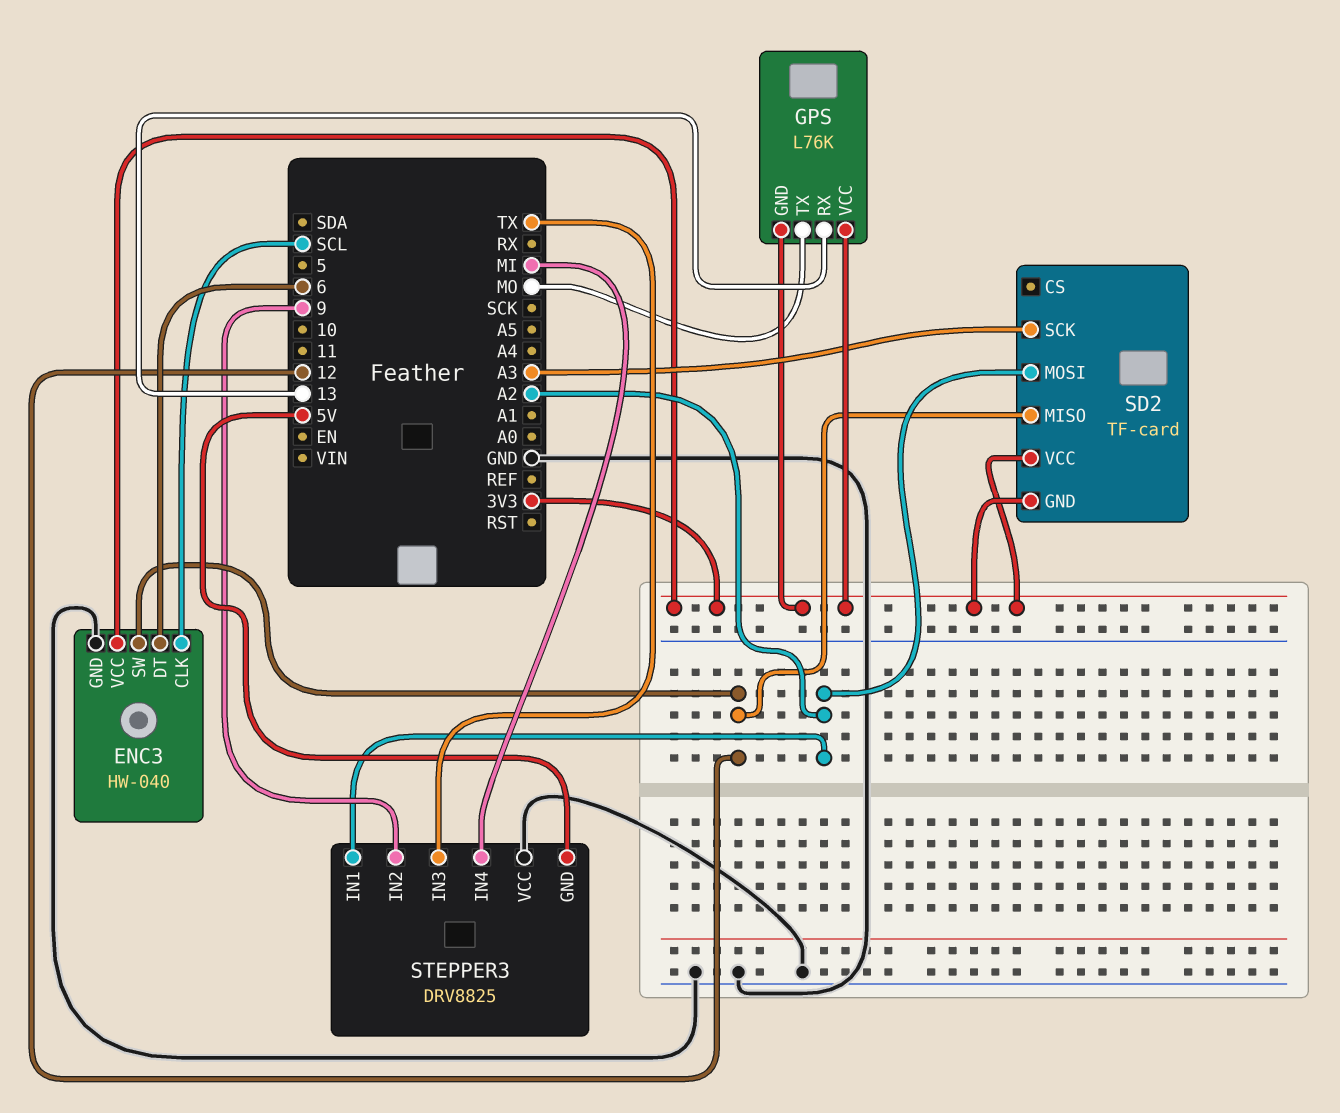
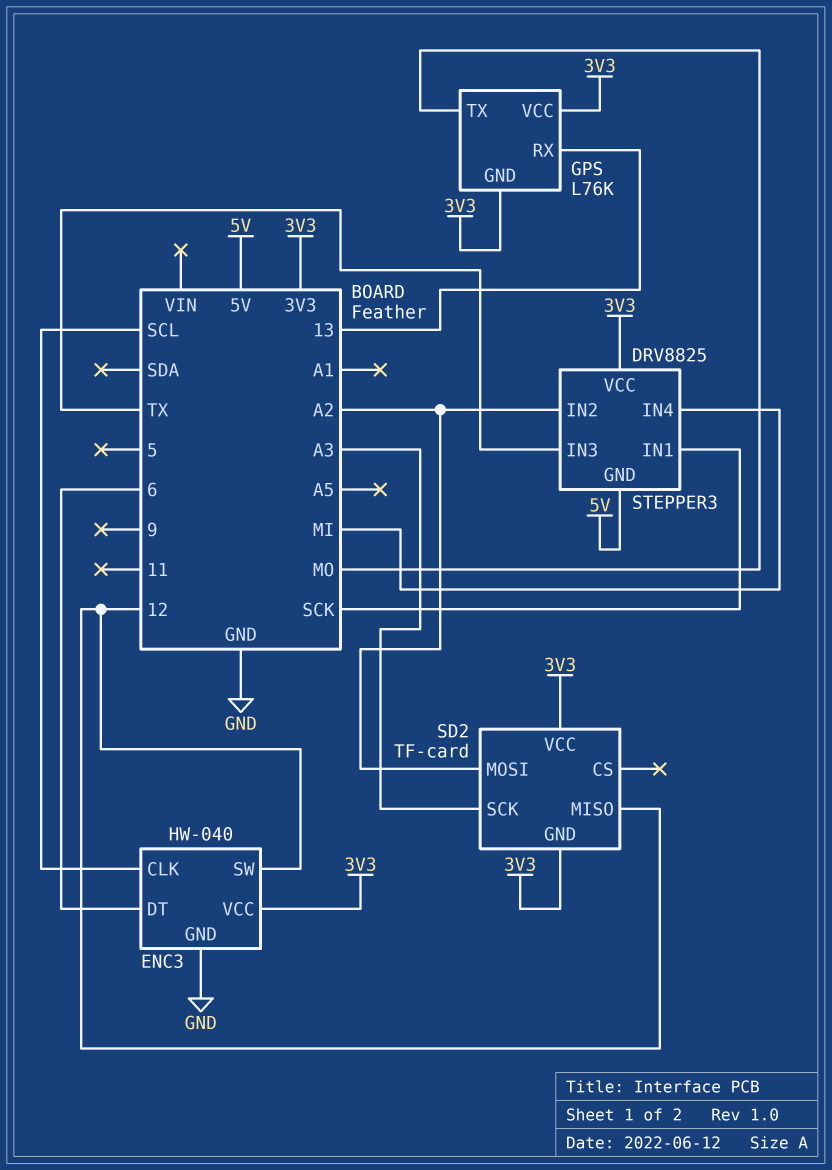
STEPPER3 pin IN1: A2 -> SCK
STEPPER3 pin IN2: 9 -> A2
STEPPER3 pin VCC: GND -> 3V3

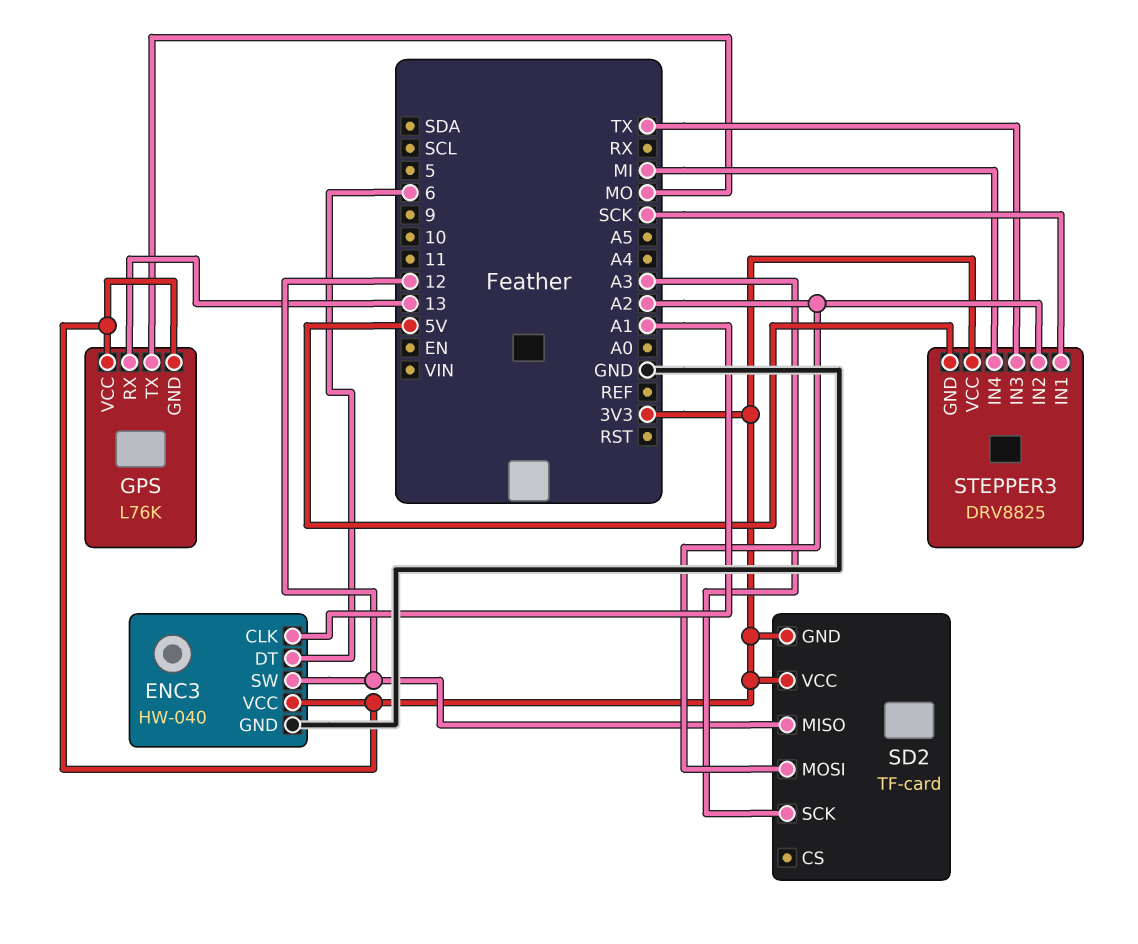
ENC3 pin CLK: SCL -> A1

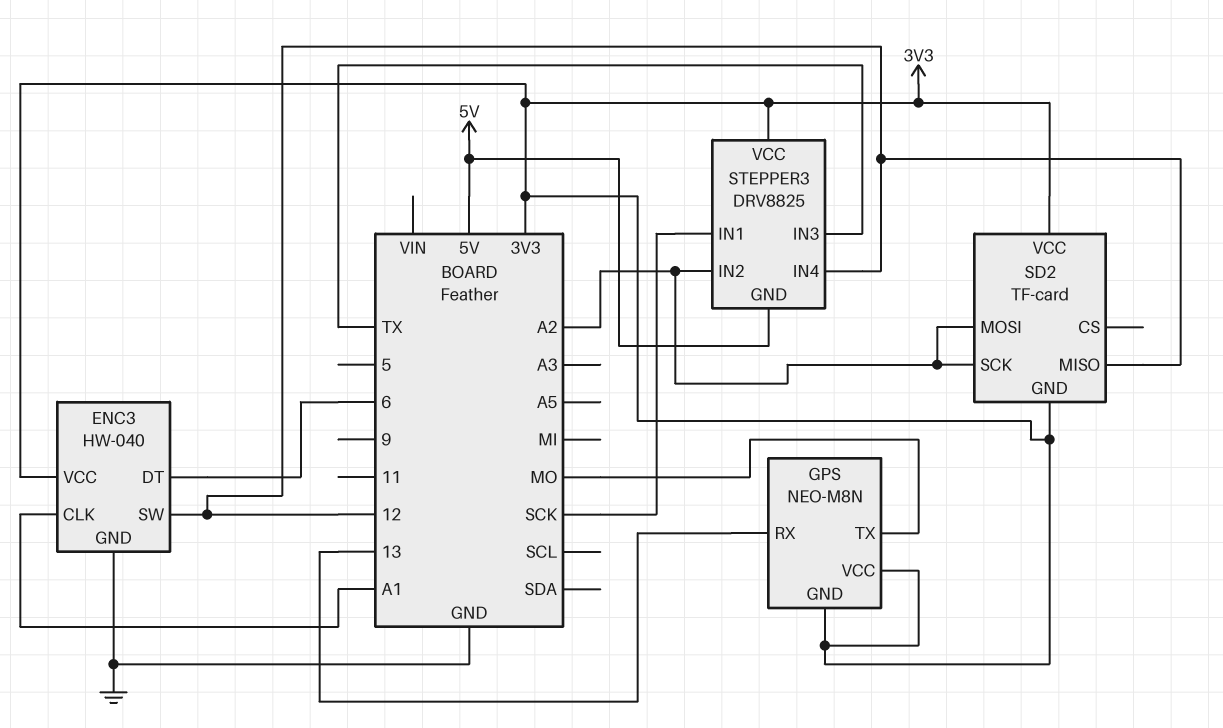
GPS: L76K -> NEO-M8N
SD2 pin SCK: A3 -> A2
STEPPER3 pin IN4: MI -> 12

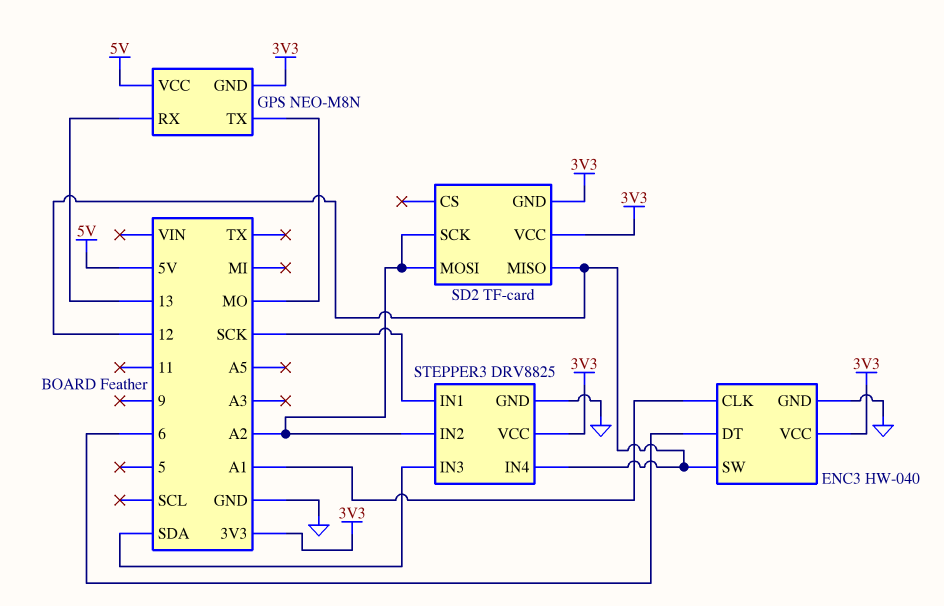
GPS pin VCC: 3V3 -> 5V
STEPPER3 pin GND: 5V -> GND
STEPPER3 pin IN3: TX -> SDA

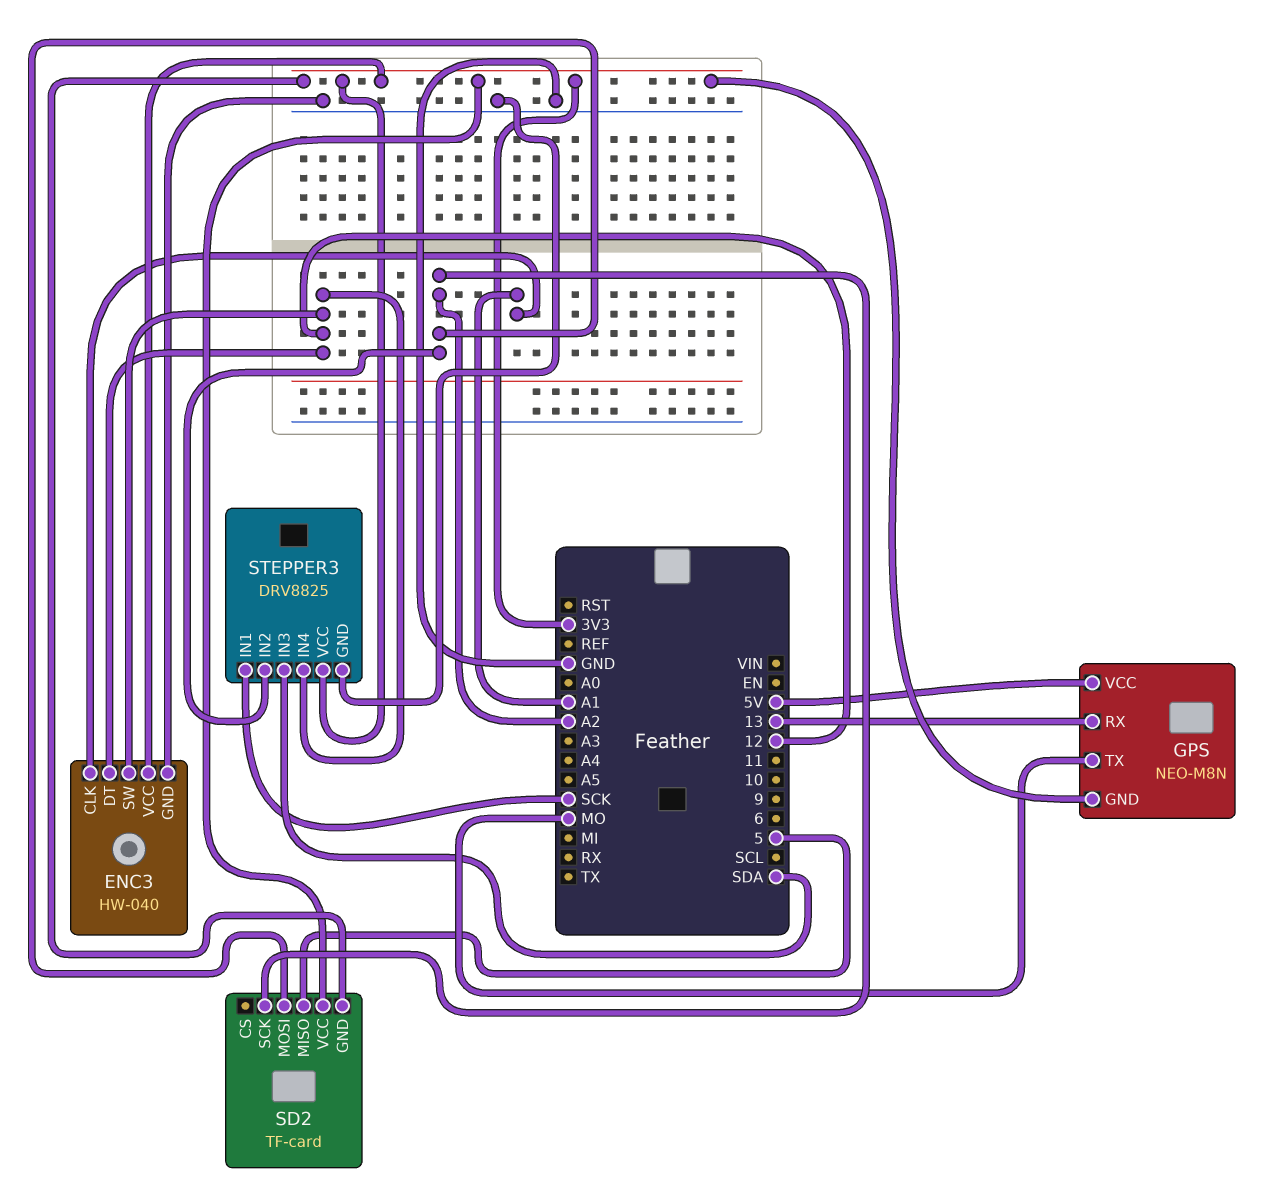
ENC3 pin DT: 6 -> 12
SD2 pin MISO: 12 -> 5

